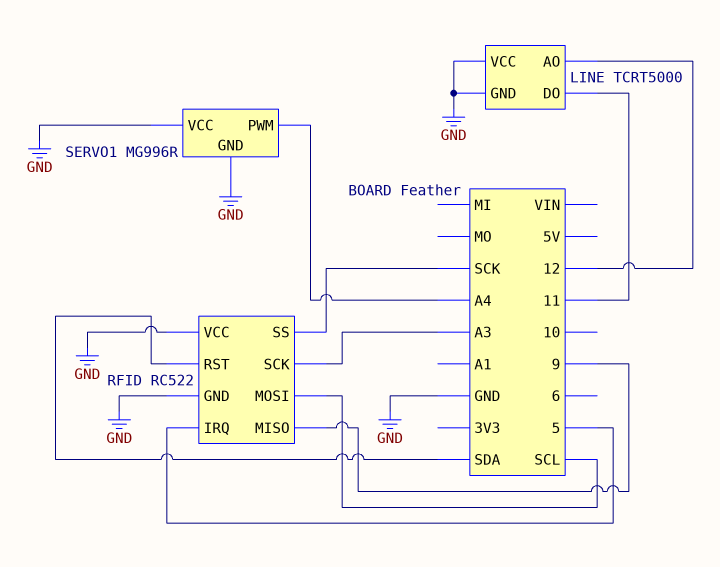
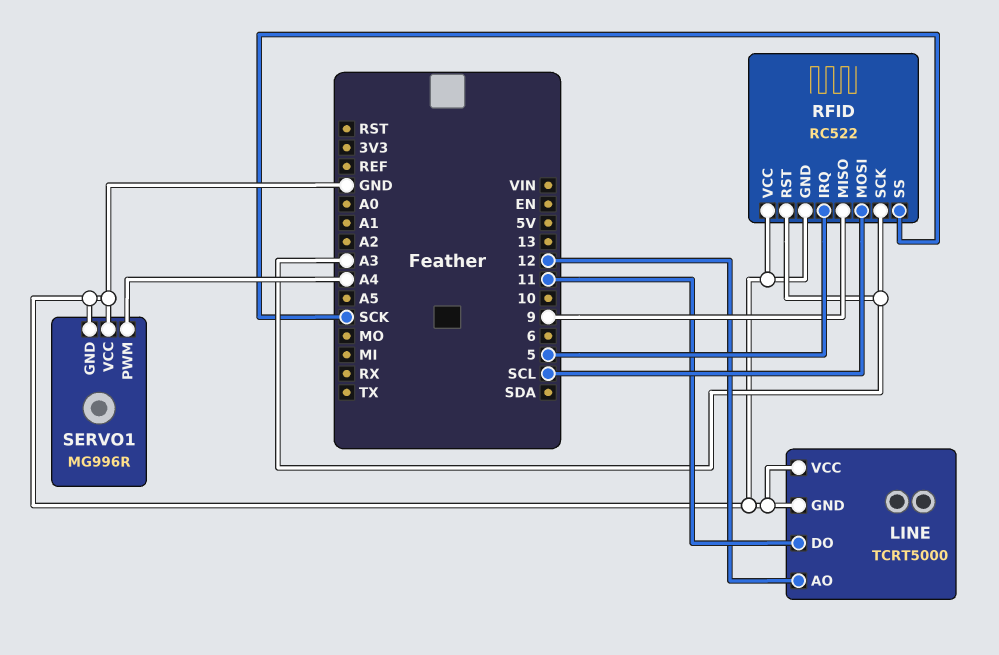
RFID pin RST: SDA -> A3

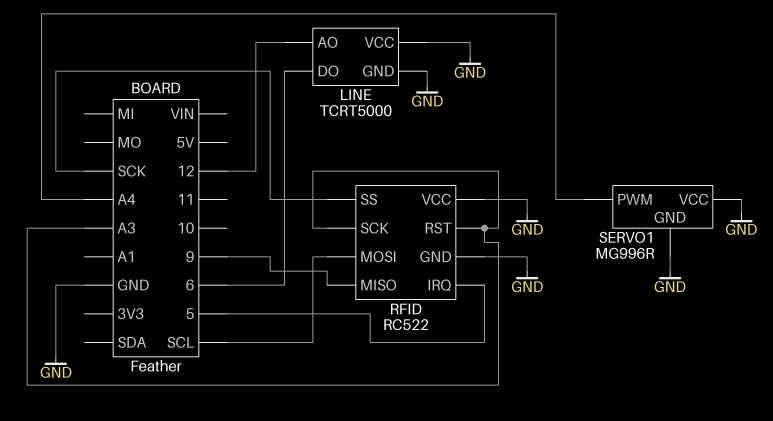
LINE pin DO: 11 -> 6

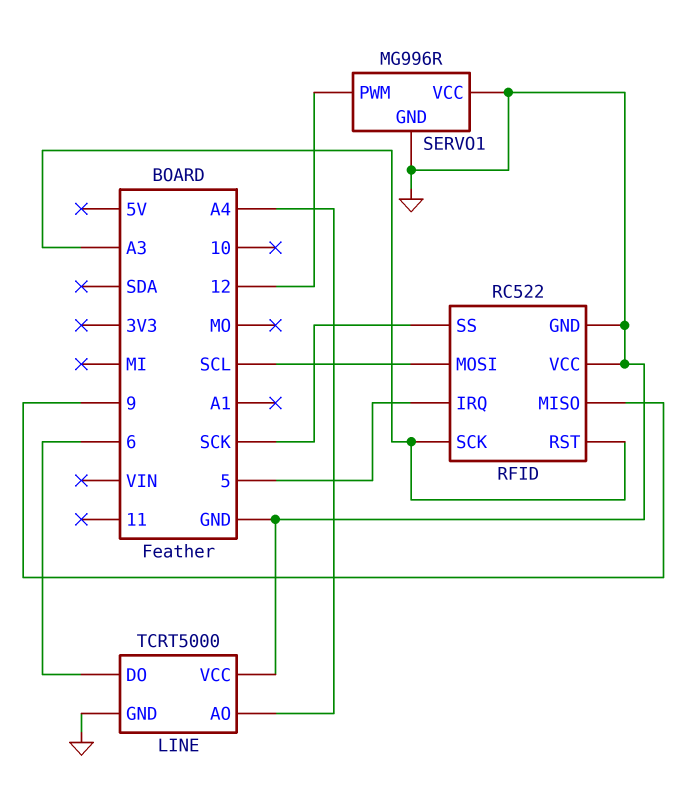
LINE pin AO: 12 -> A4
SERVO1 pin PWM: A4 -> 12

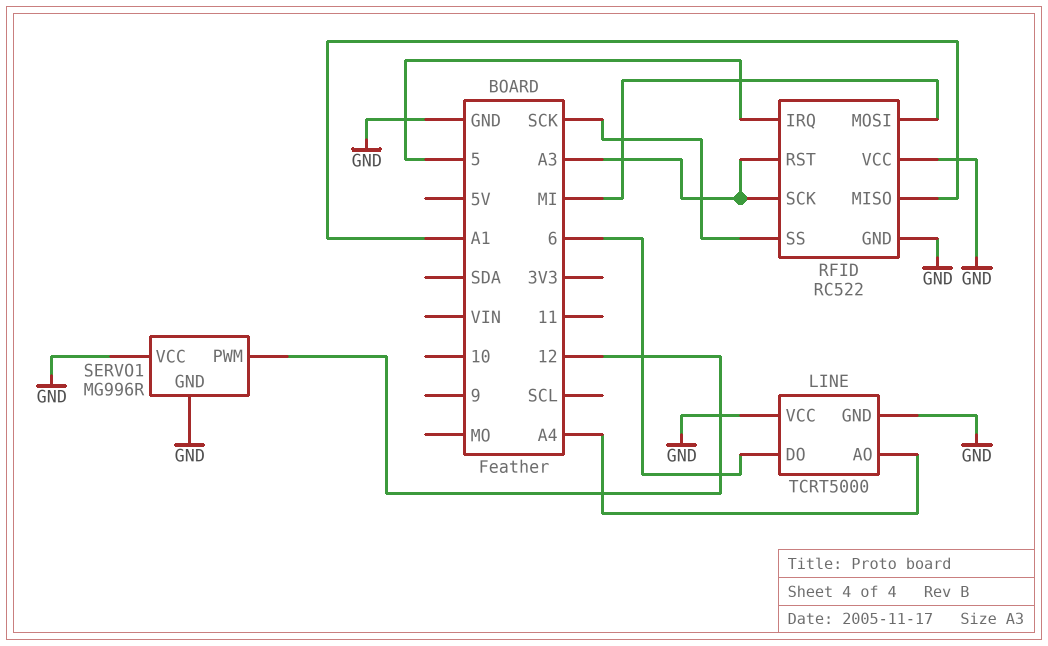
RFID pin MISO: 9 -> A1
RFID pin MOSI: SCL -> MI

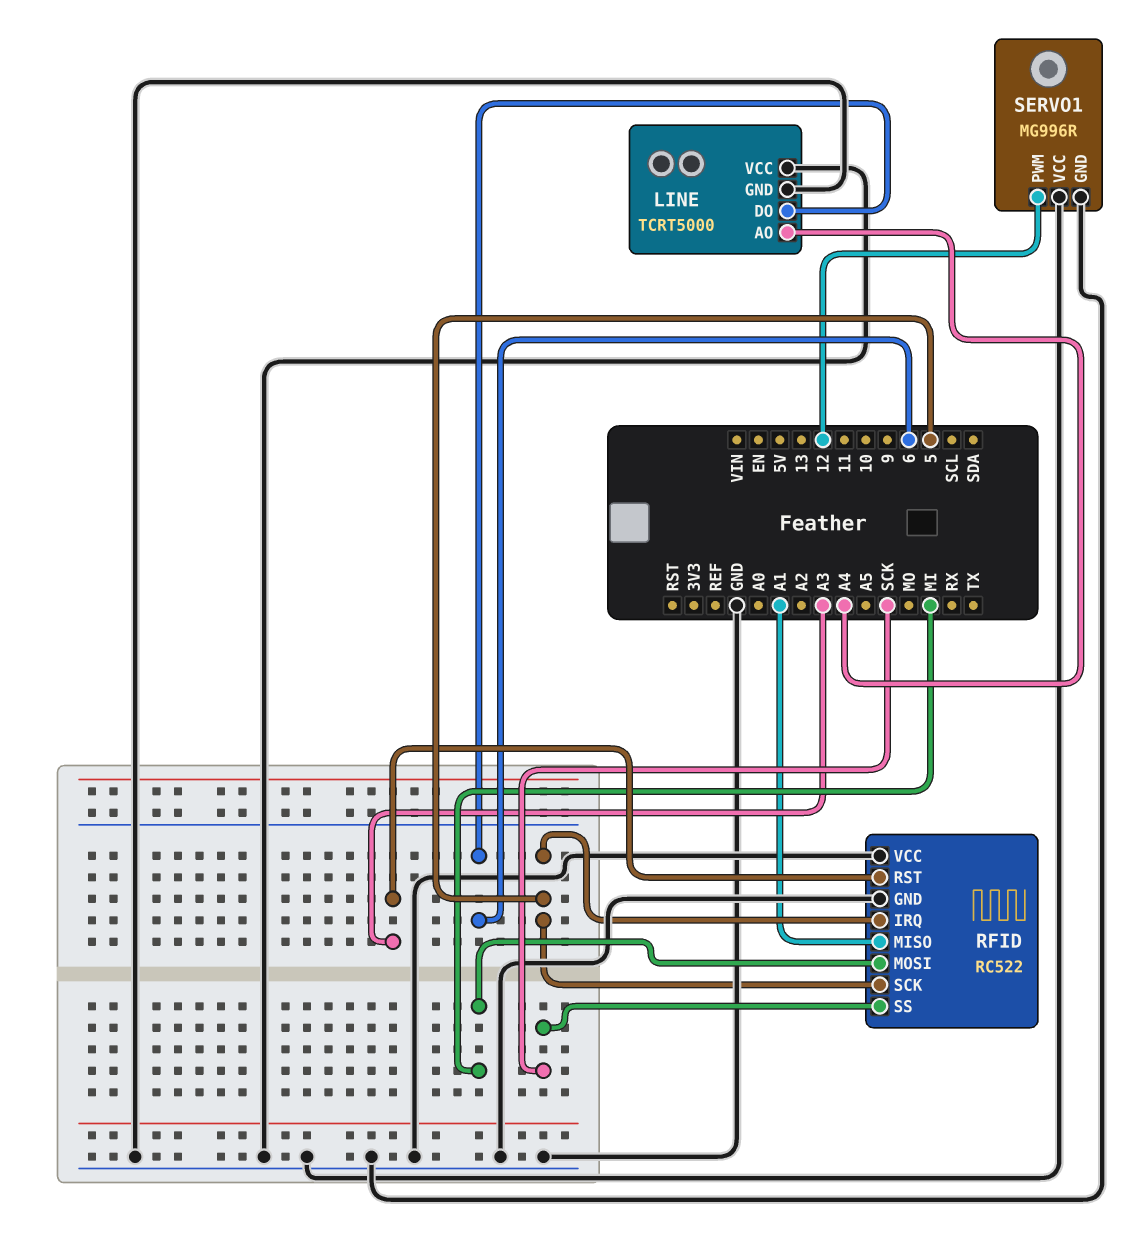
RFID pin SCK: A3 -> 5

